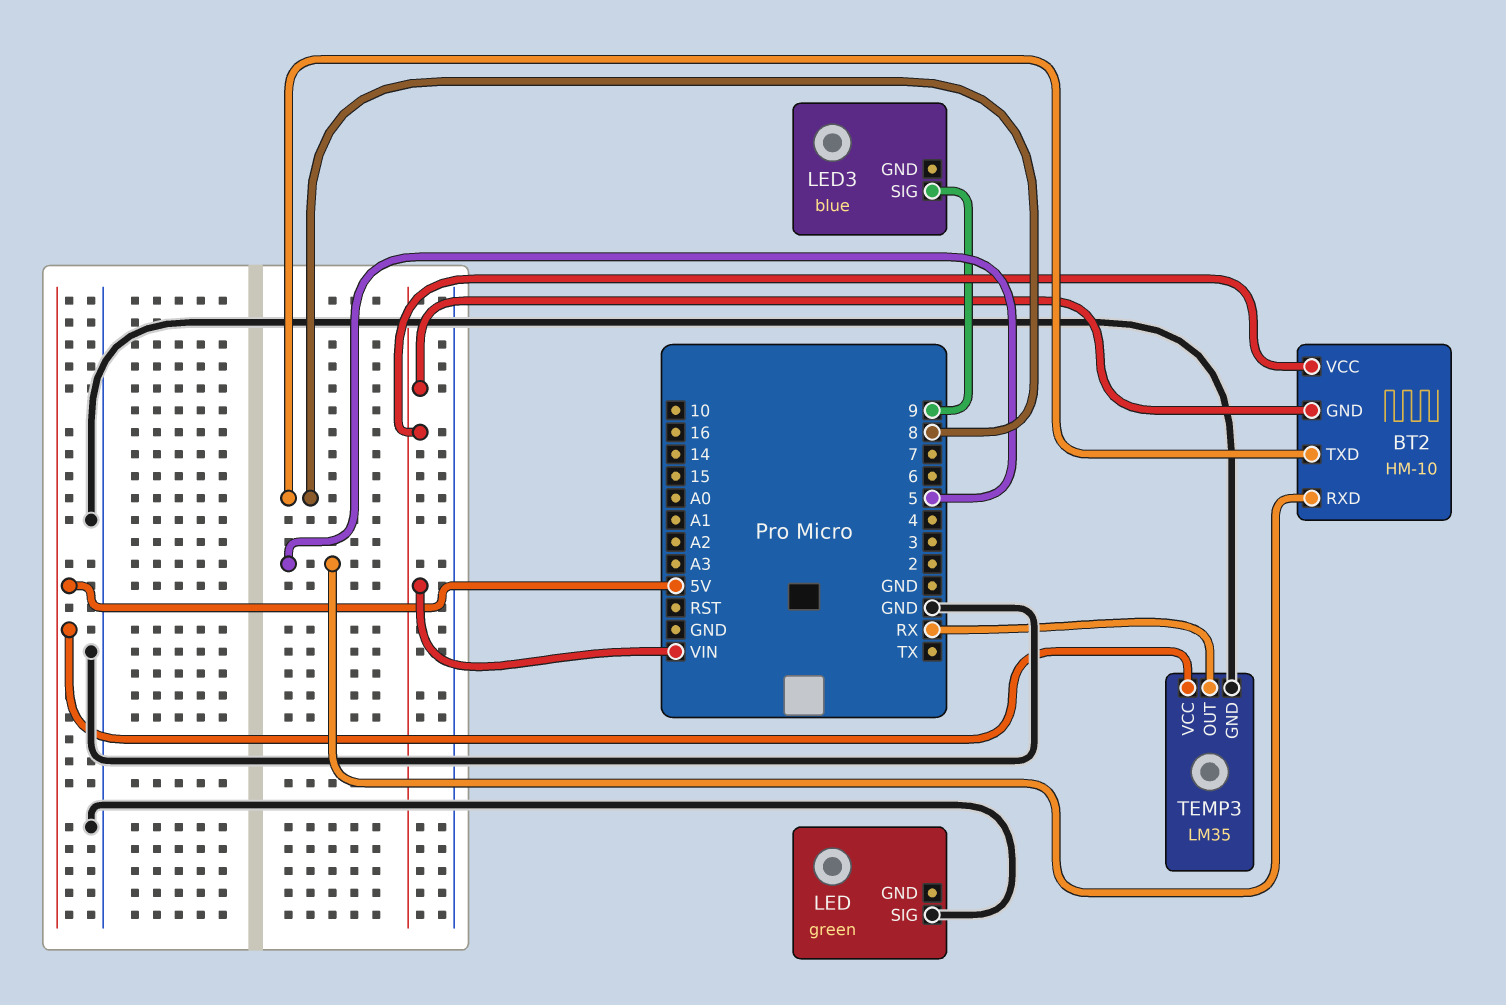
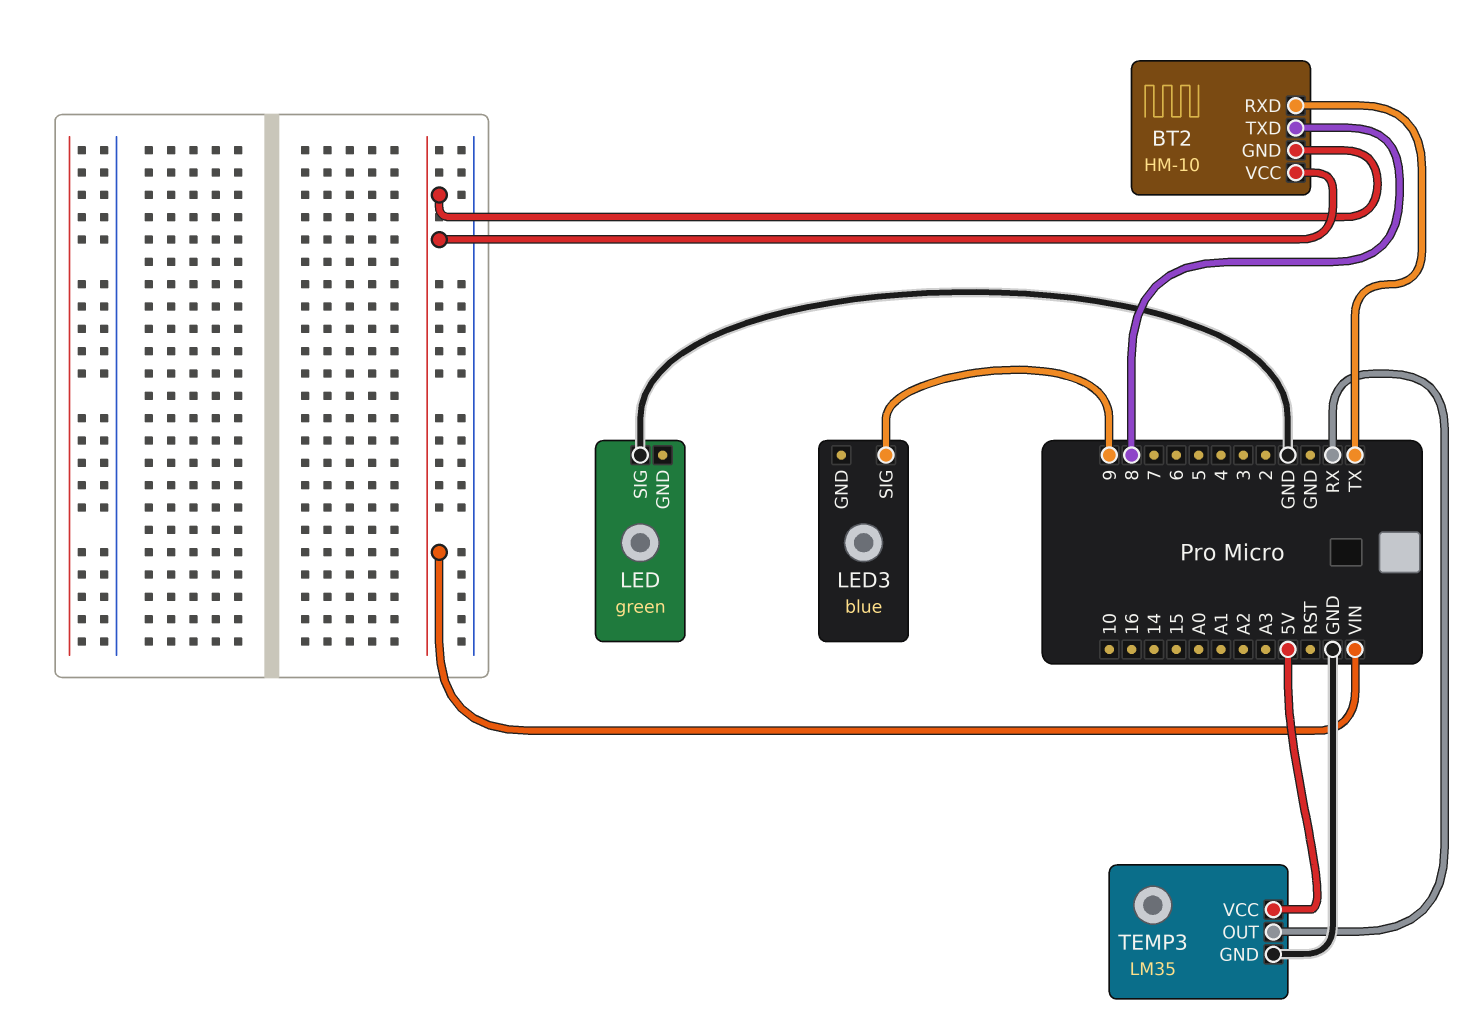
BT2 pin RXD: 5 -> TX

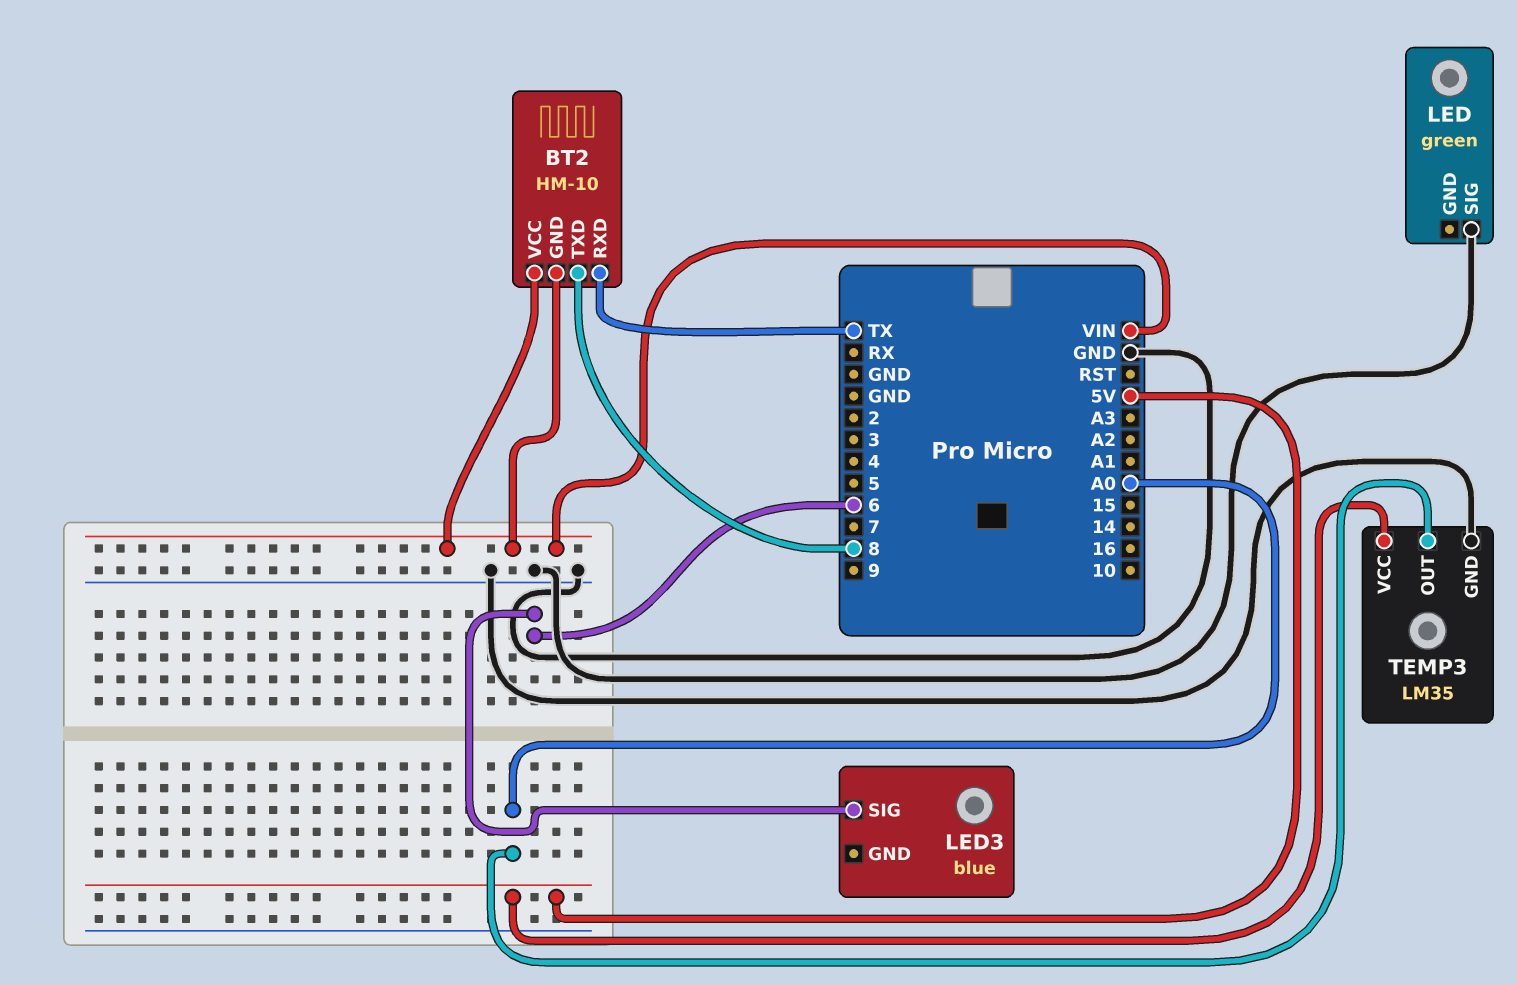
LED3 pin SIG: 9 -> 6
TEMP3 pin OUT: RX -> A0

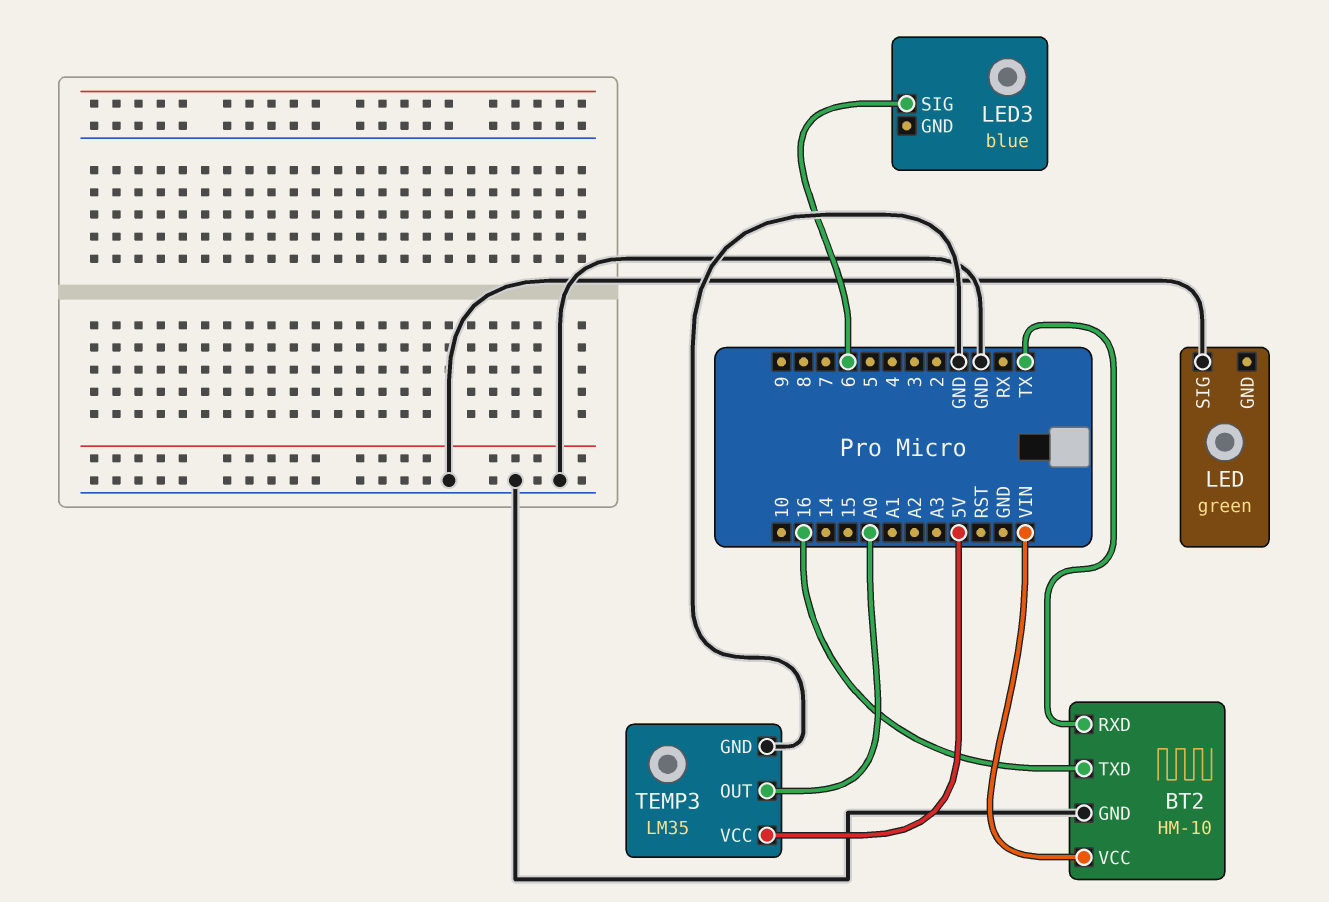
BT2 pin GND: VIN -> GND
BT2 pin TXD: 8 -> 16

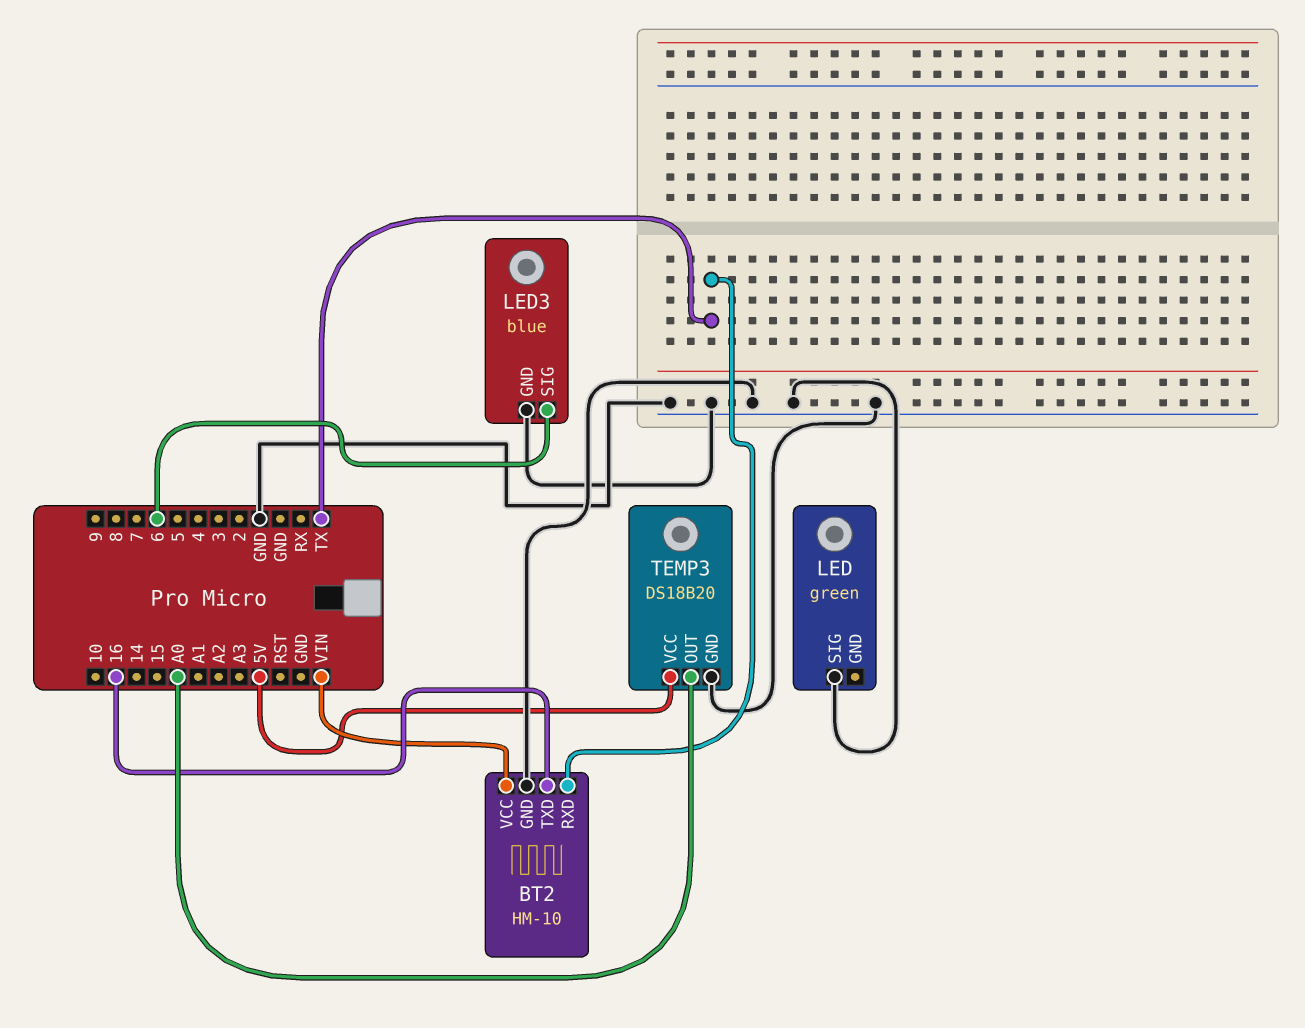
LED3 pin GND: none -> GND
TEMP3: LM35 -> DS18B20

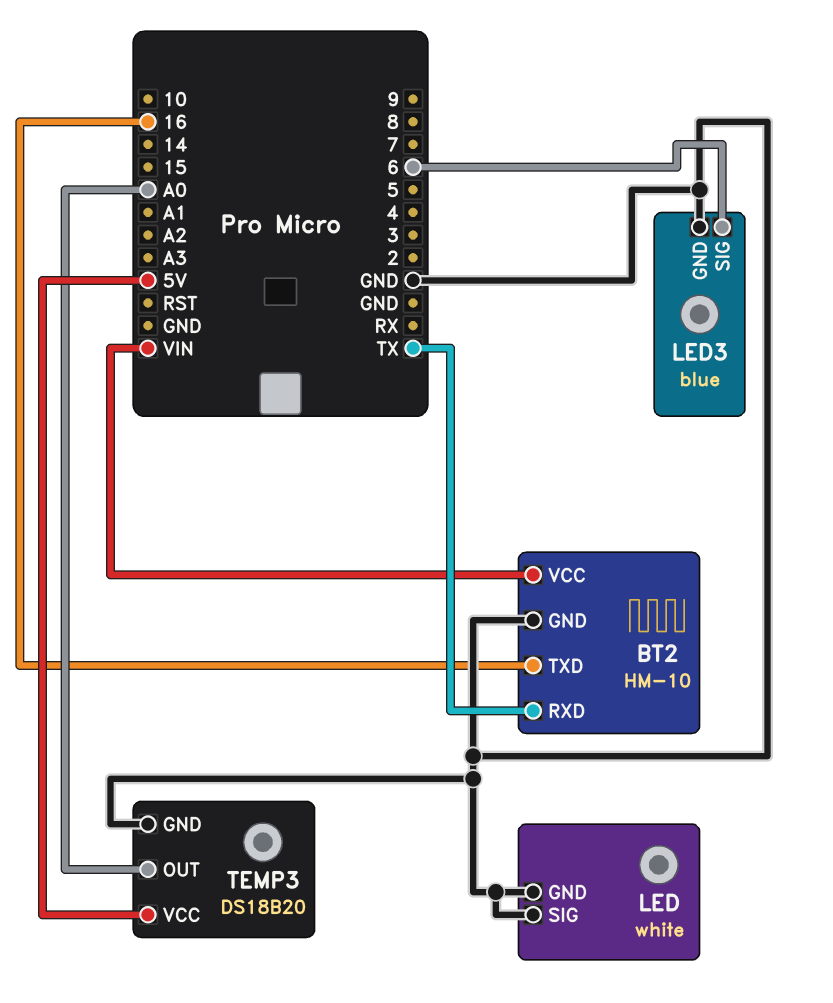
LED: green -> white
LED pin GND: none -> GND

